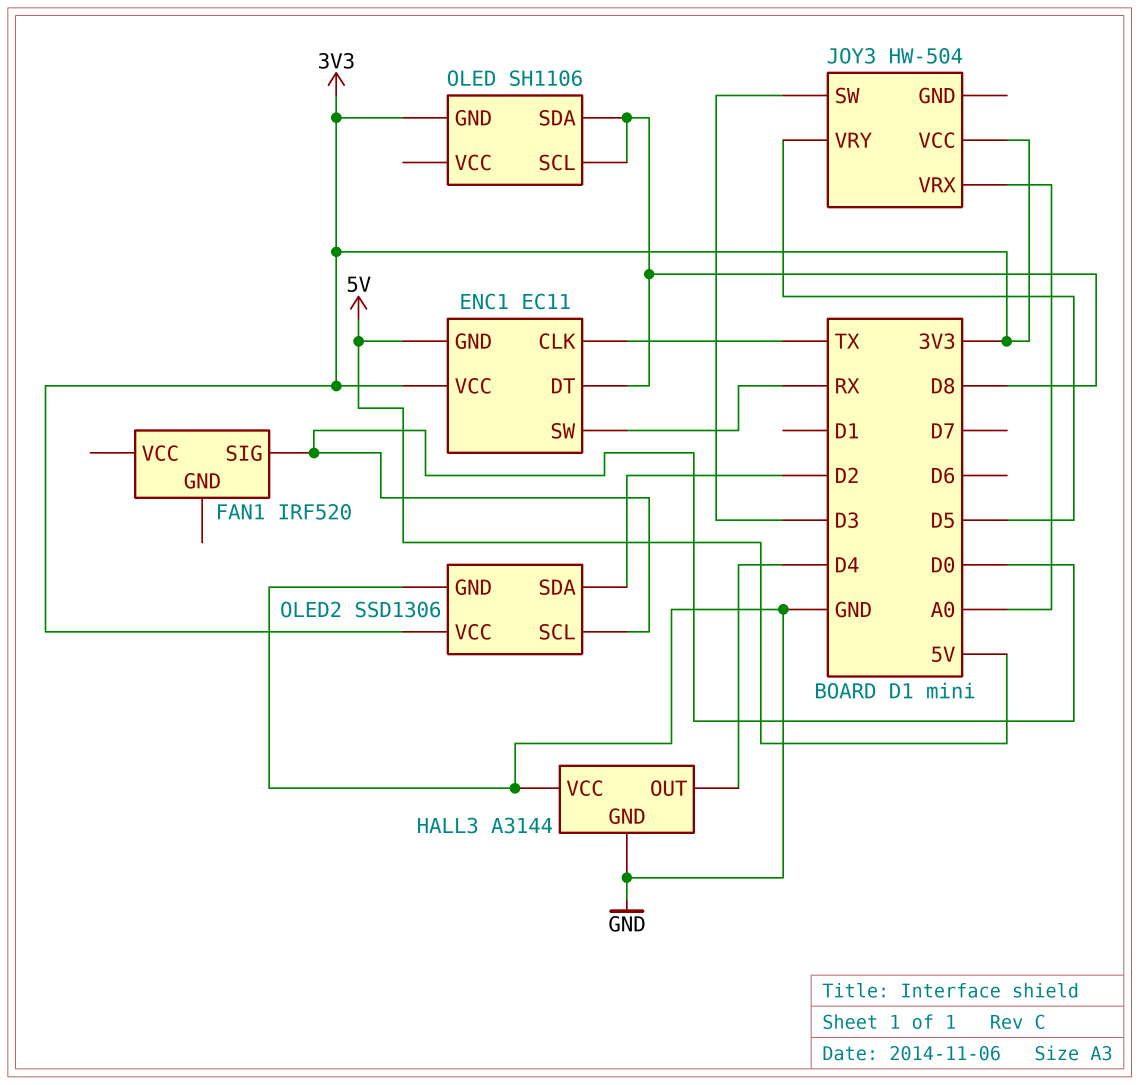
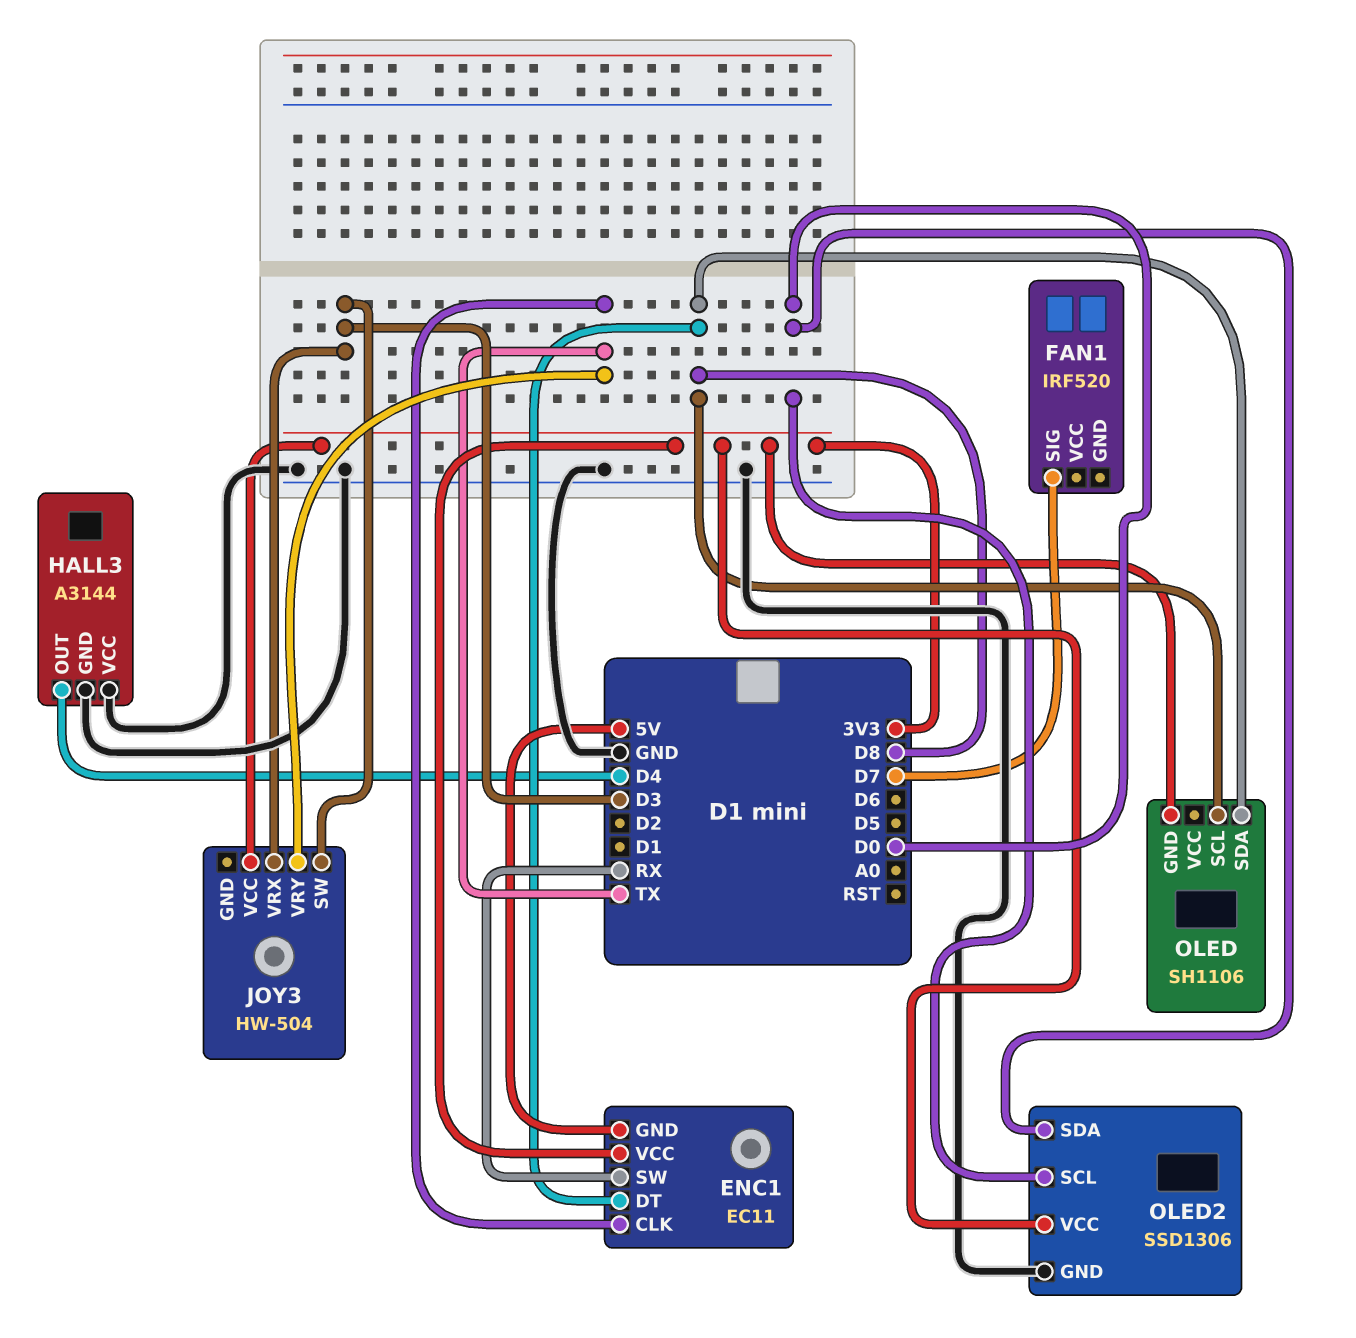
FAN1 pin SIG: D0 -> D7
JOY3 pin VRX: A0 -> D3
JOY3 pin VRY: D5 -> TX
OLED2 pin SDA: D2 -> D0

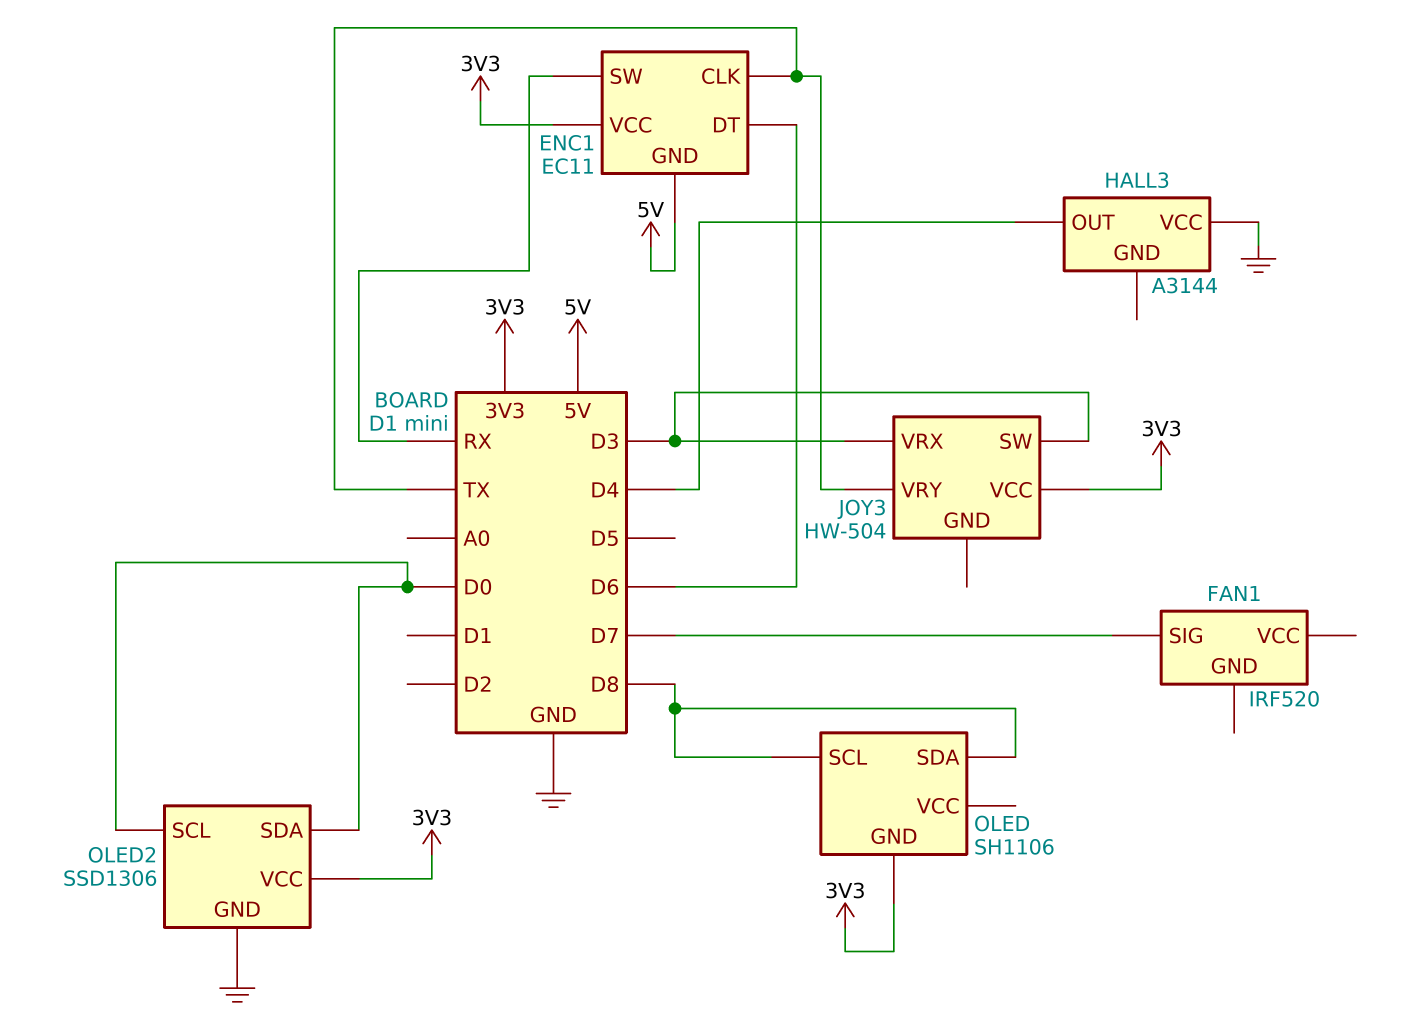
ENC1 pin DT: D8 -> D6
HALL3 pin GND: GND -> none

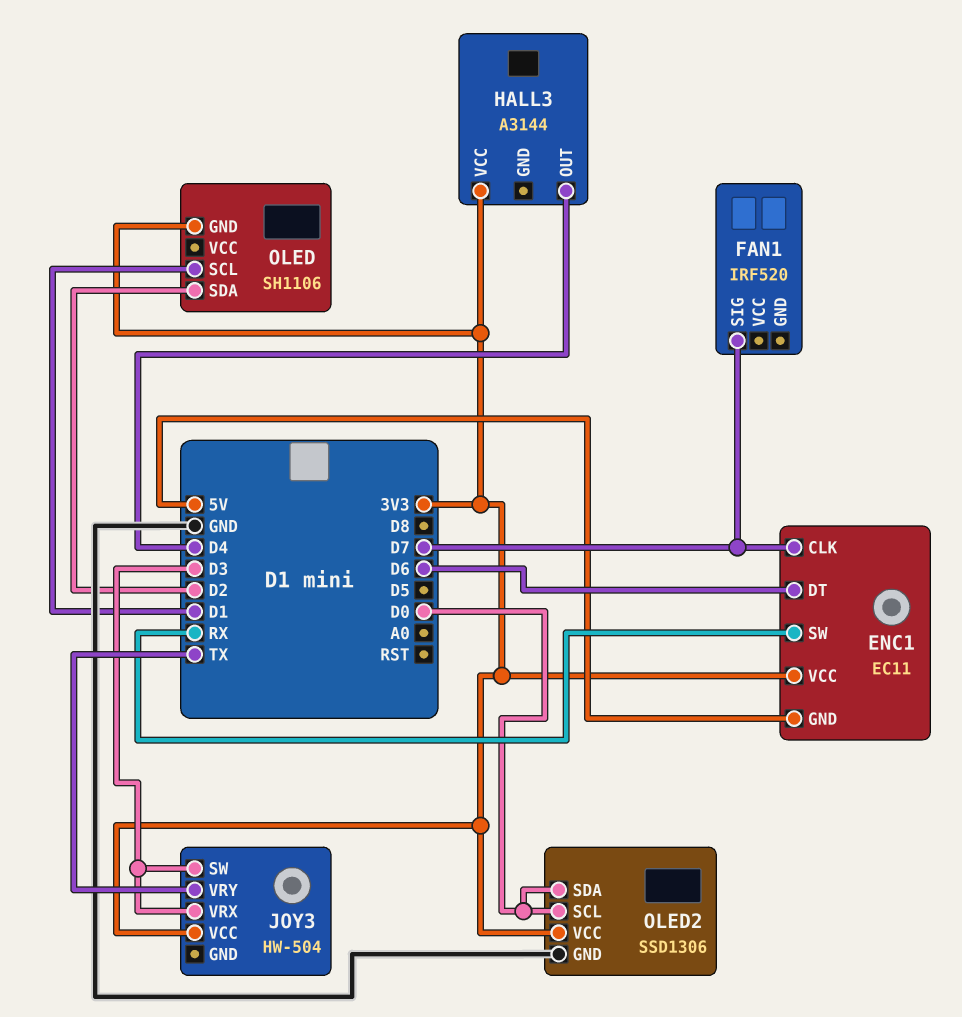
ENC1 pin CLK: TX -> D7
HALL3 pin VCC: GND -> 3V3
OLED pin SCL: D8 -> D1
OLED pin SDA: D8 -> D2

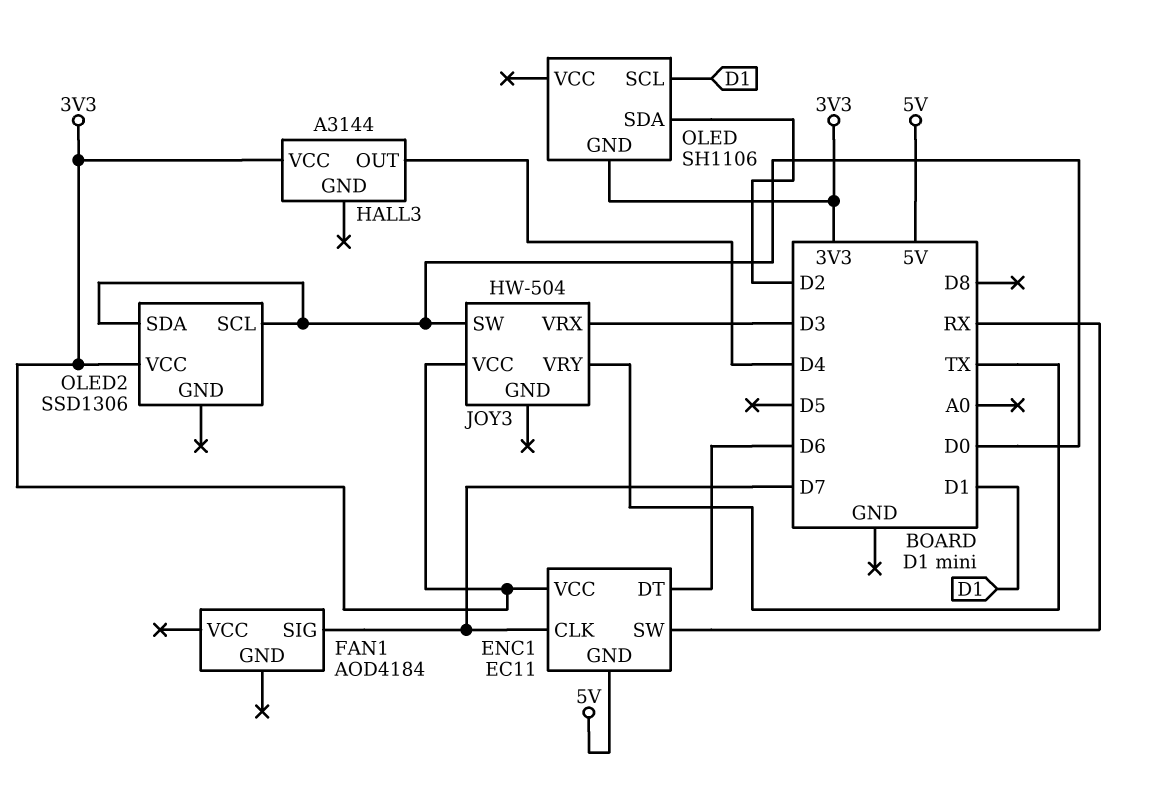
FAN1: IRF520 -> AOD4184
JOY3 pin SW: D3 -> D0
OLED2 pin GND: GND -> none

